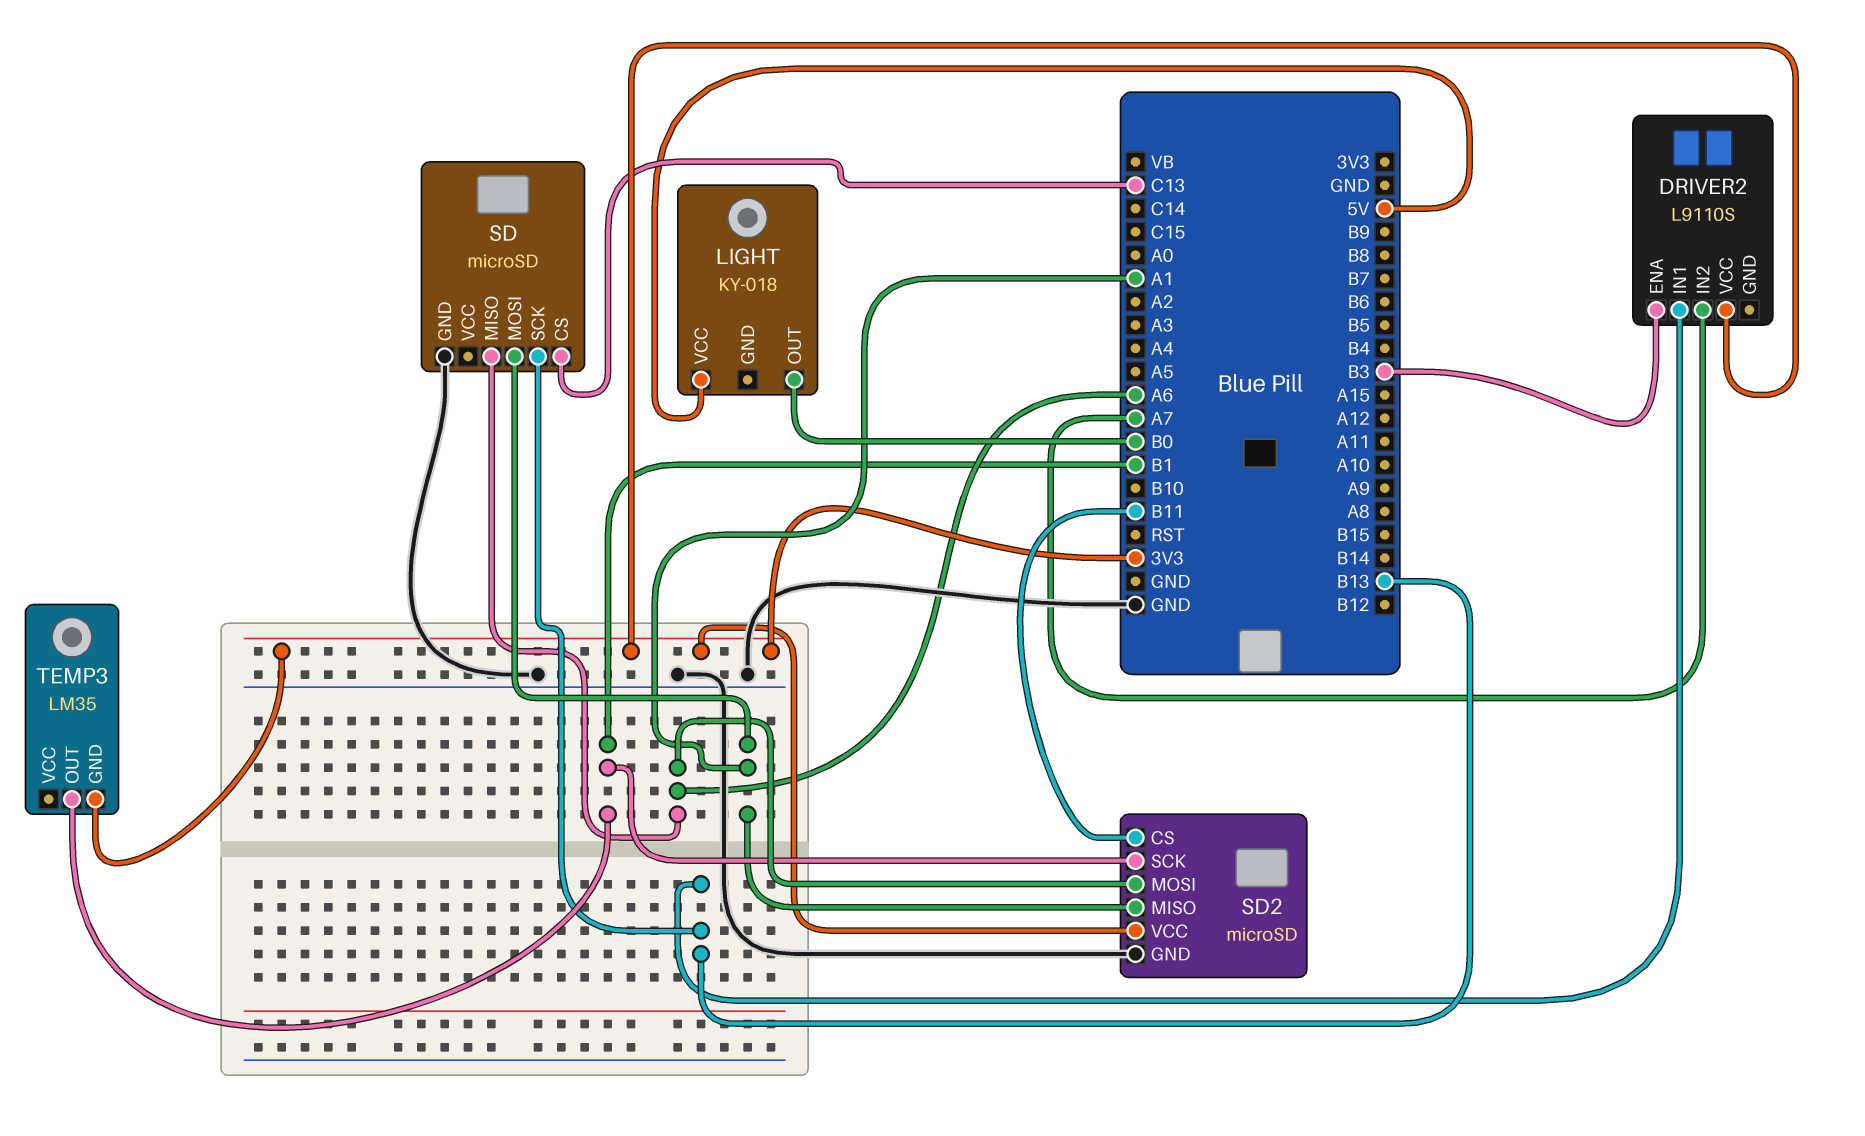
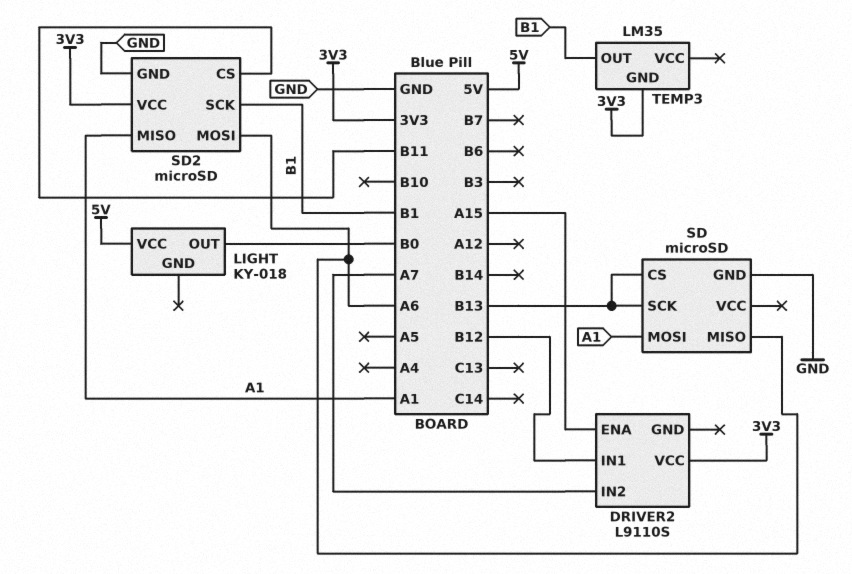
DRIVER2 pin ENA: B3 -> A15
DRIVER2 pin IN1: B13 -> B12
SD pin CS: C13 -> B13

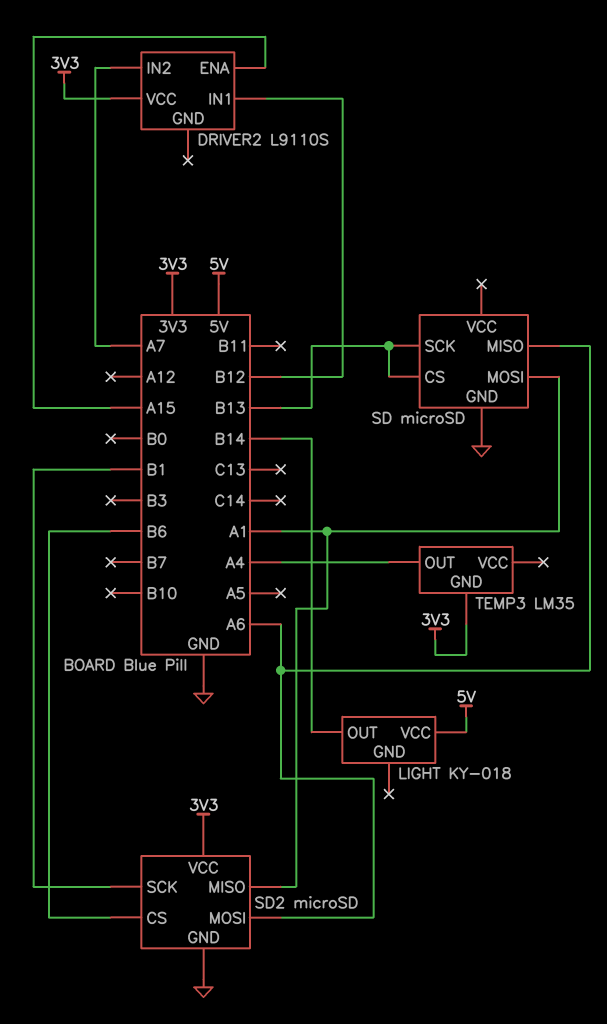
LIGHT pin OUT: B0 -> B14
SD2 pin CS: B11 -> B6
TEMP3 pin OUT: B1 -> A4

